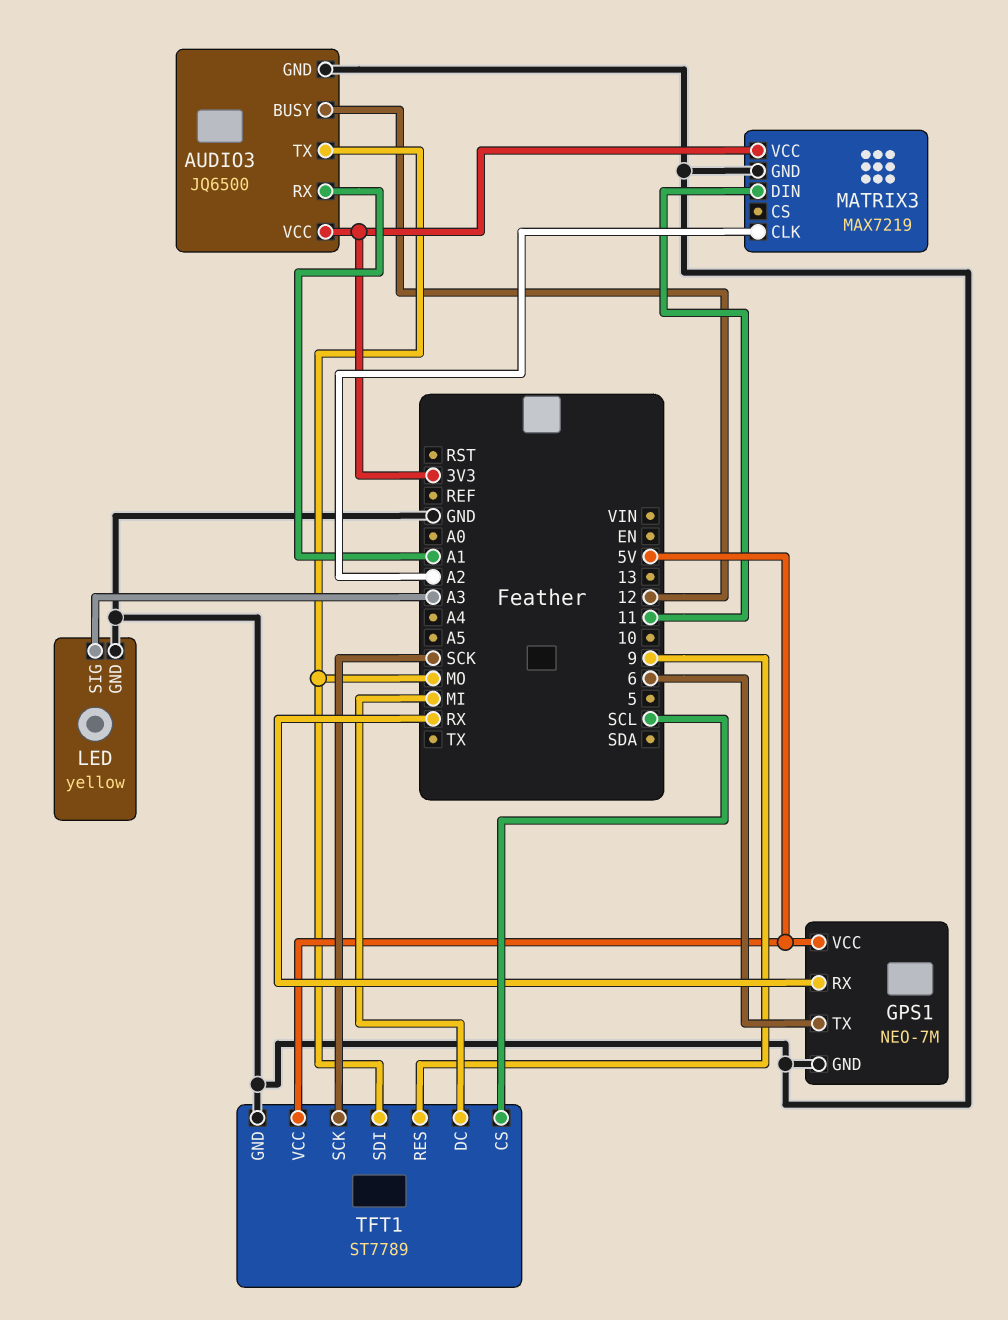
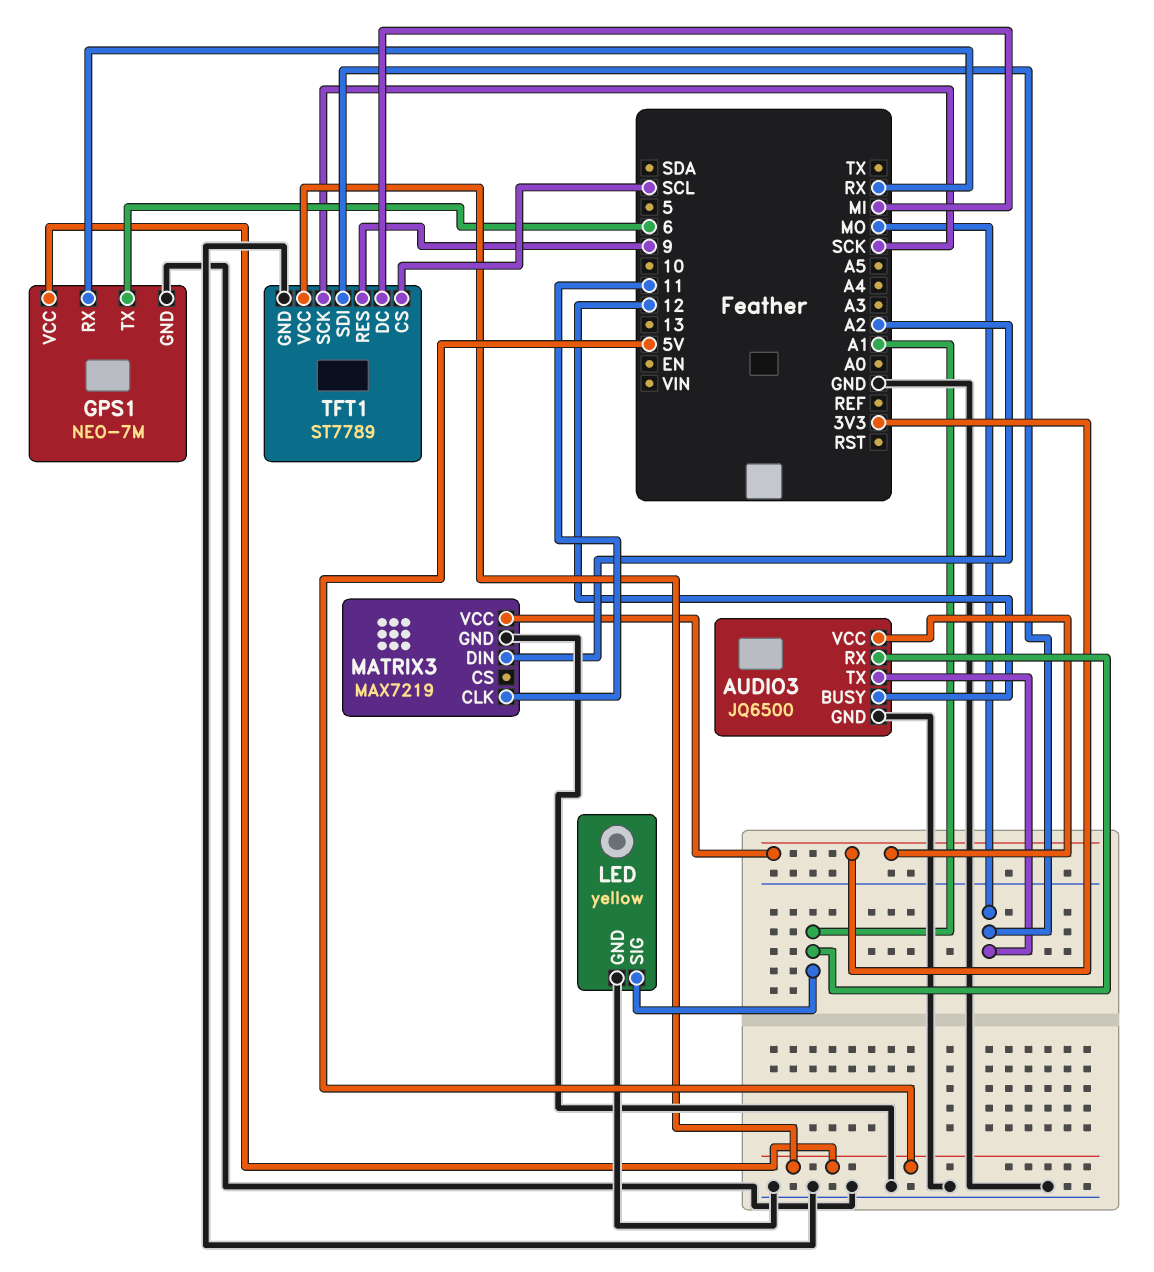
LED pin SIG: A3 -> A1
MATRIX3 pin CLK: A2 -> 11
MATRIX3 pin DIN: 11 -> A2

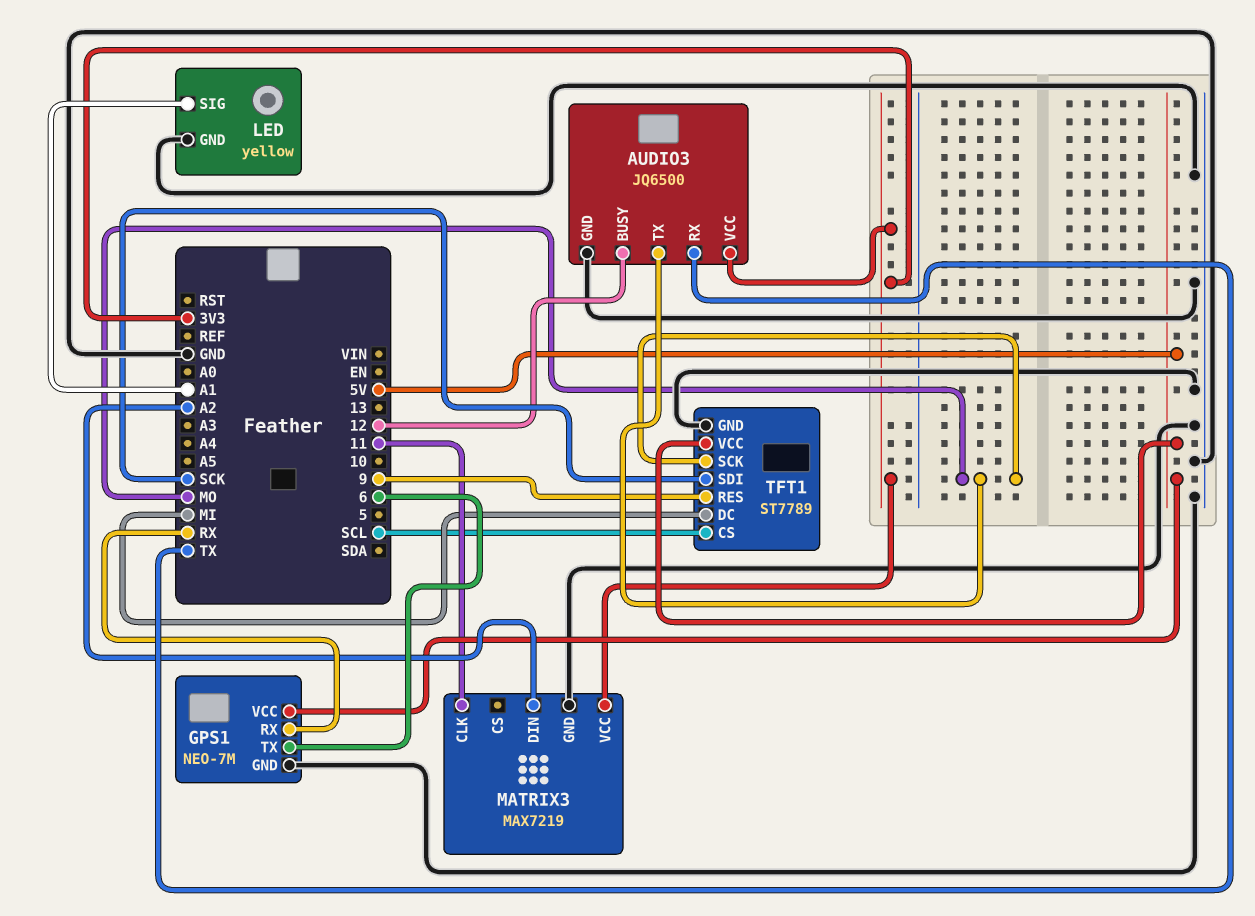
AUDIO3 pin RX: A1 -> TX
TFT1 pin SCK: SCK -> MO
TFT1 pin SDI: MO -> SCK

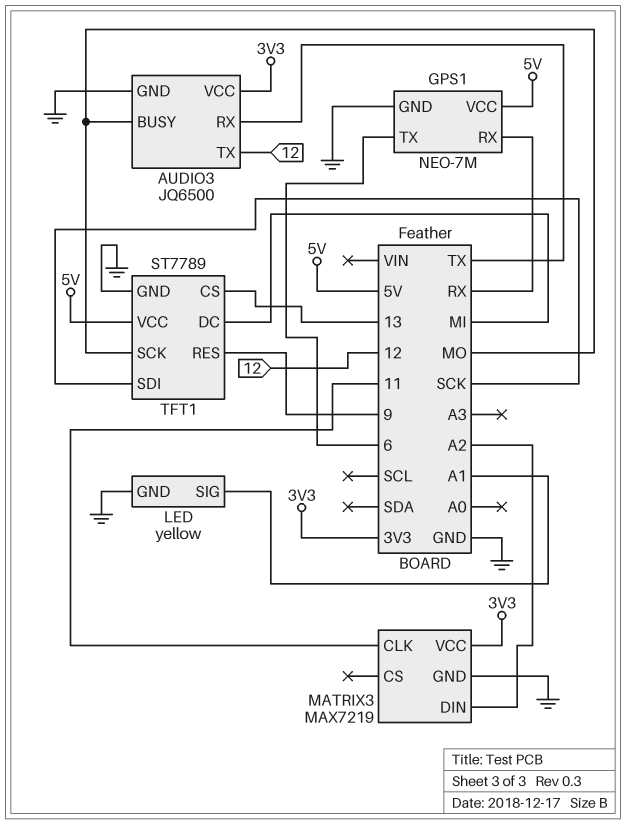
AUDIO3 pin BUSY: 12 -> MO
AUDIO3 pin TX: MO -> 12
TFT1 pin CS: SCL -> 13

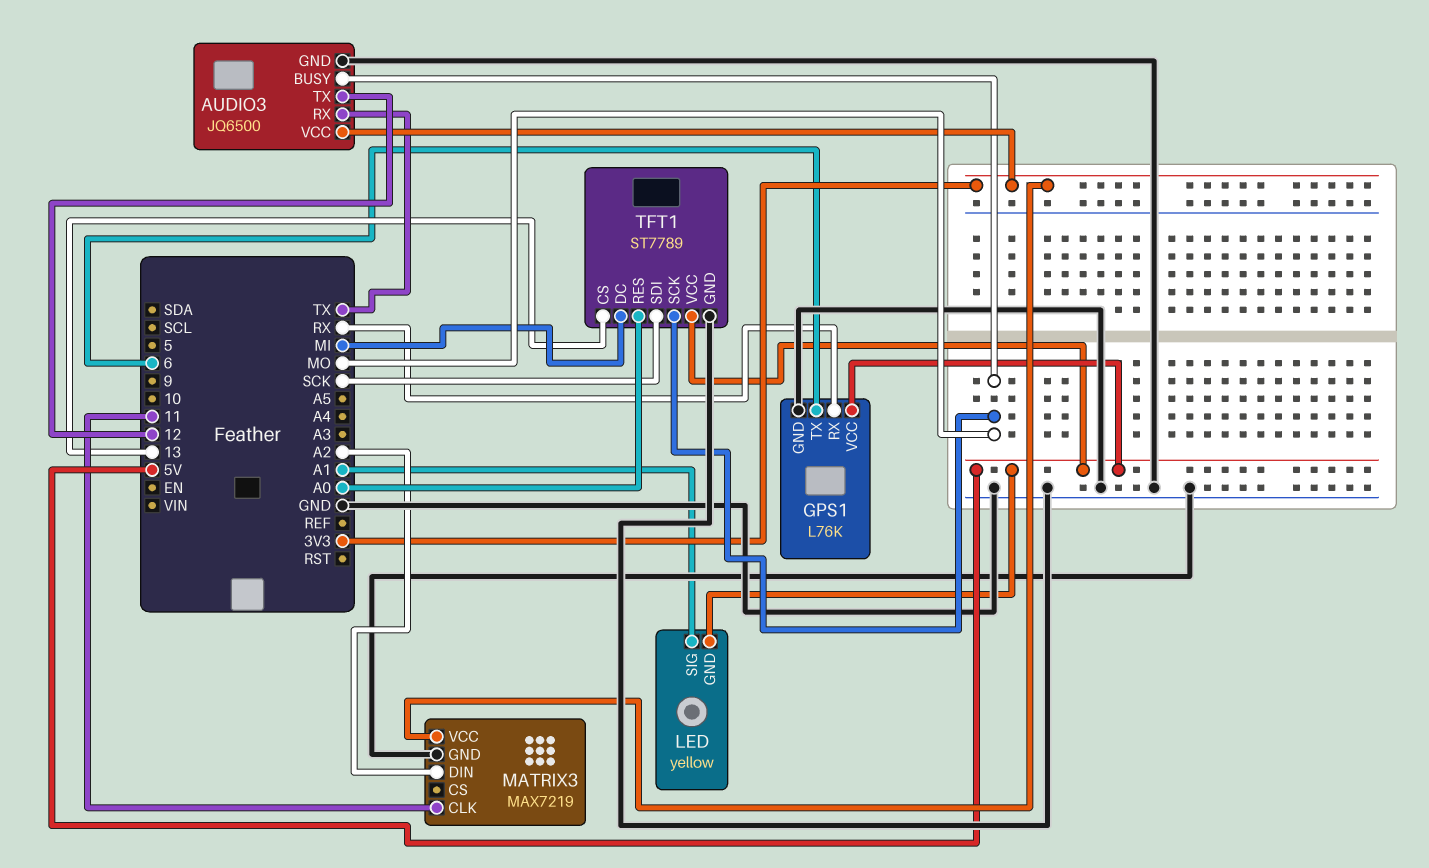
GPS1: NEO-7M -> L76K
LED pin GND: GND -> 5V
TFT1 pin RES: 9 -> A0

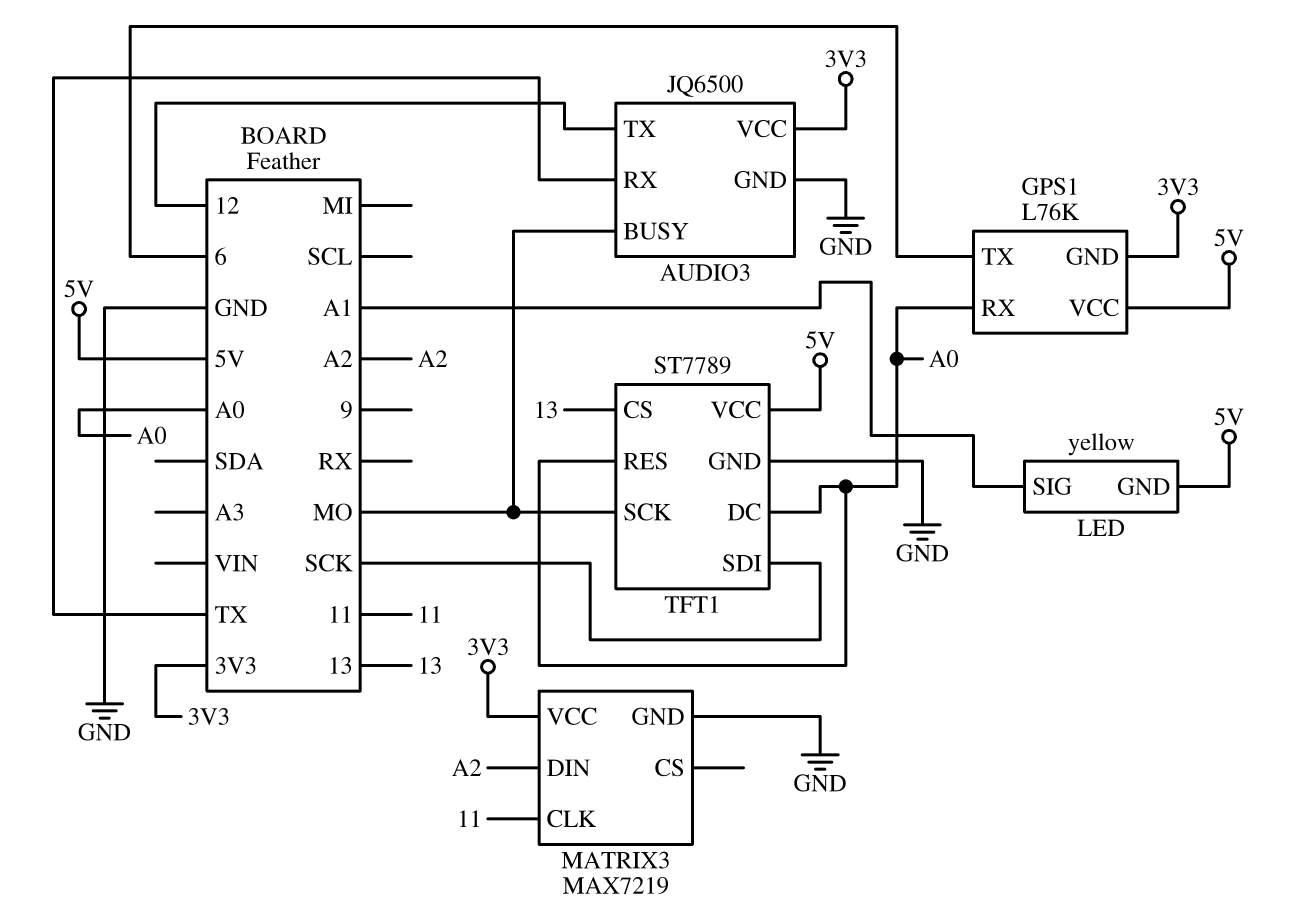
GPS1 pin GND: GND -> 3V3
GPS1 pin RX: RX -> A0
TFT1 pin DC: MI -> A0

